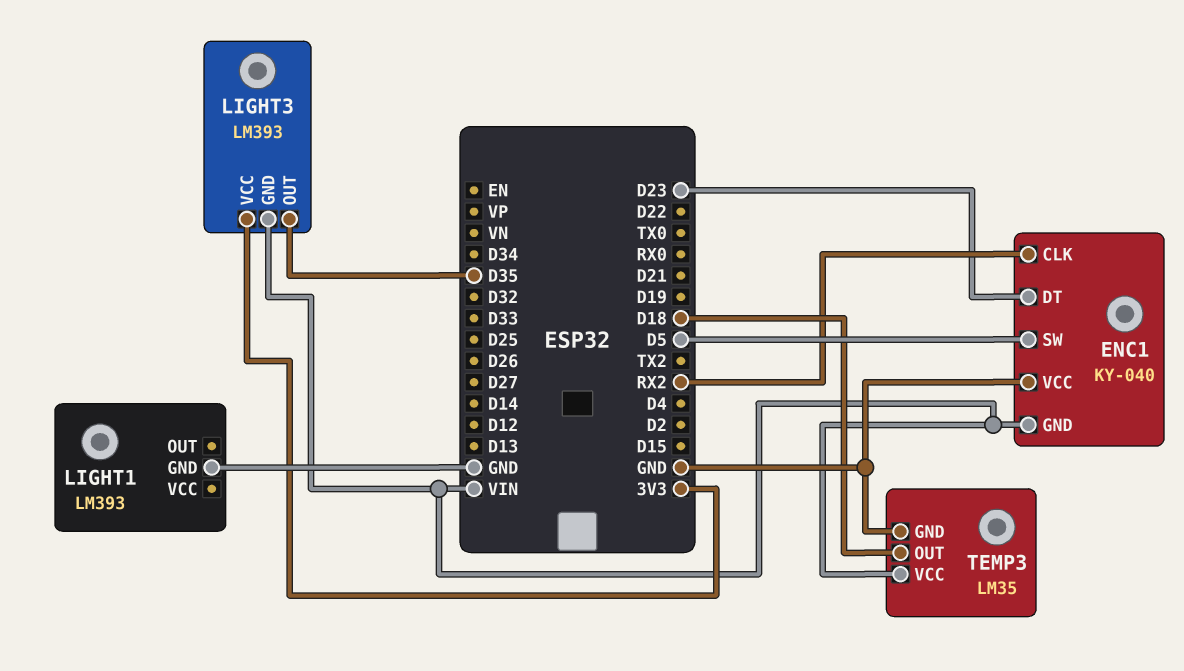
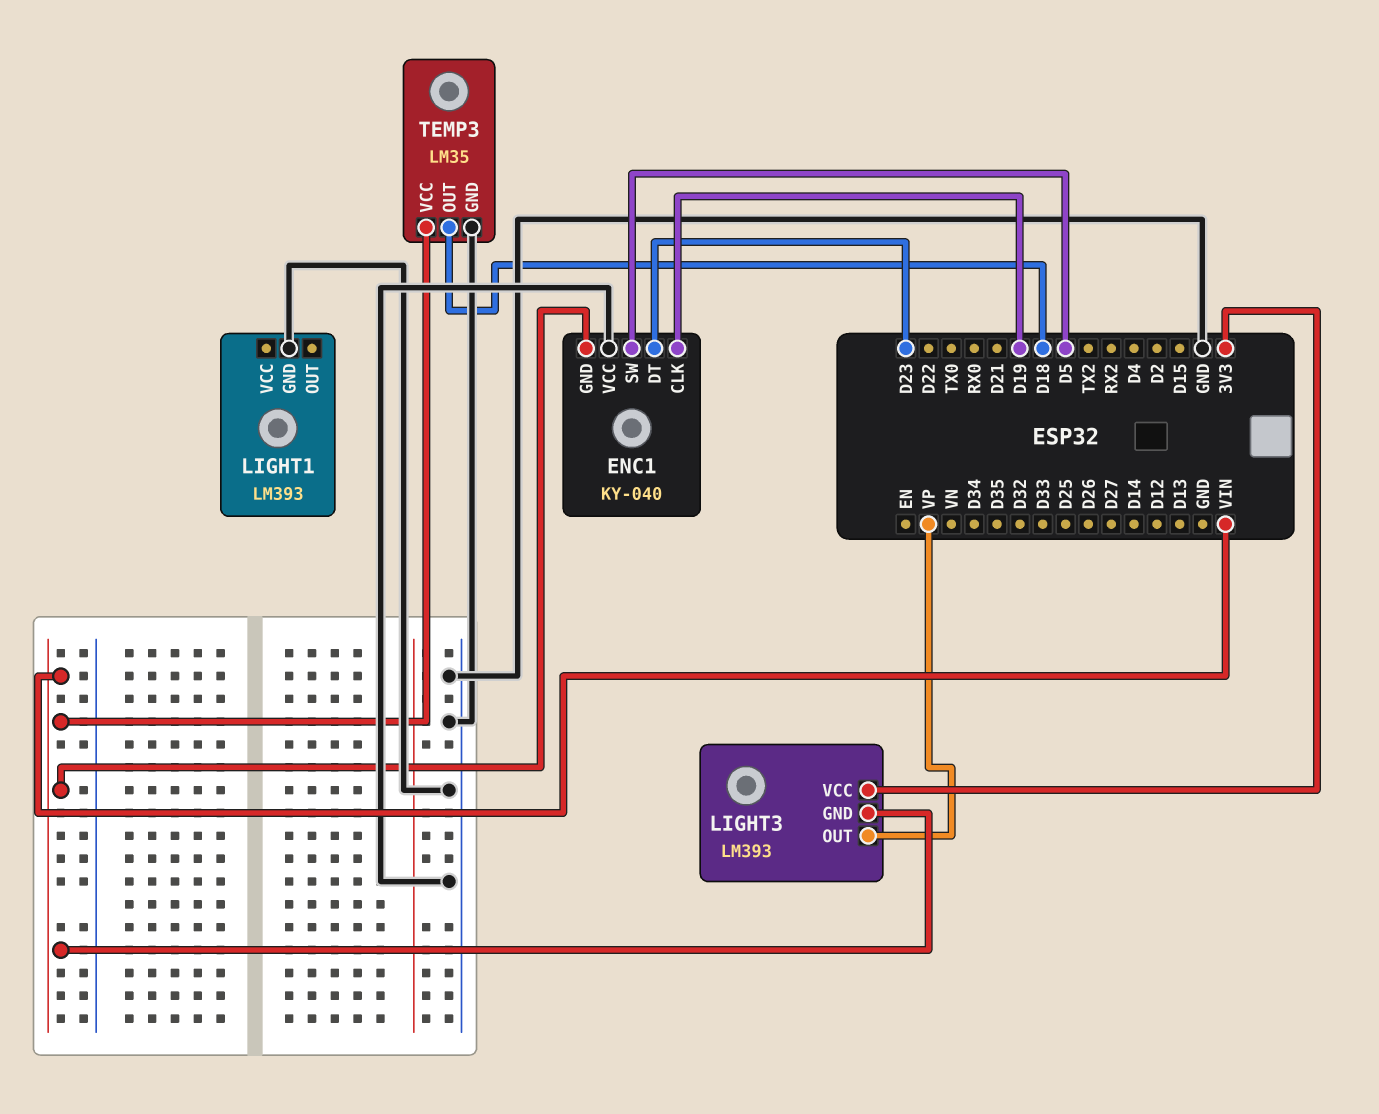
ENC1 pin CLK: RX2 -> D19
LIGHT3 pin OUT: D35 -> VP

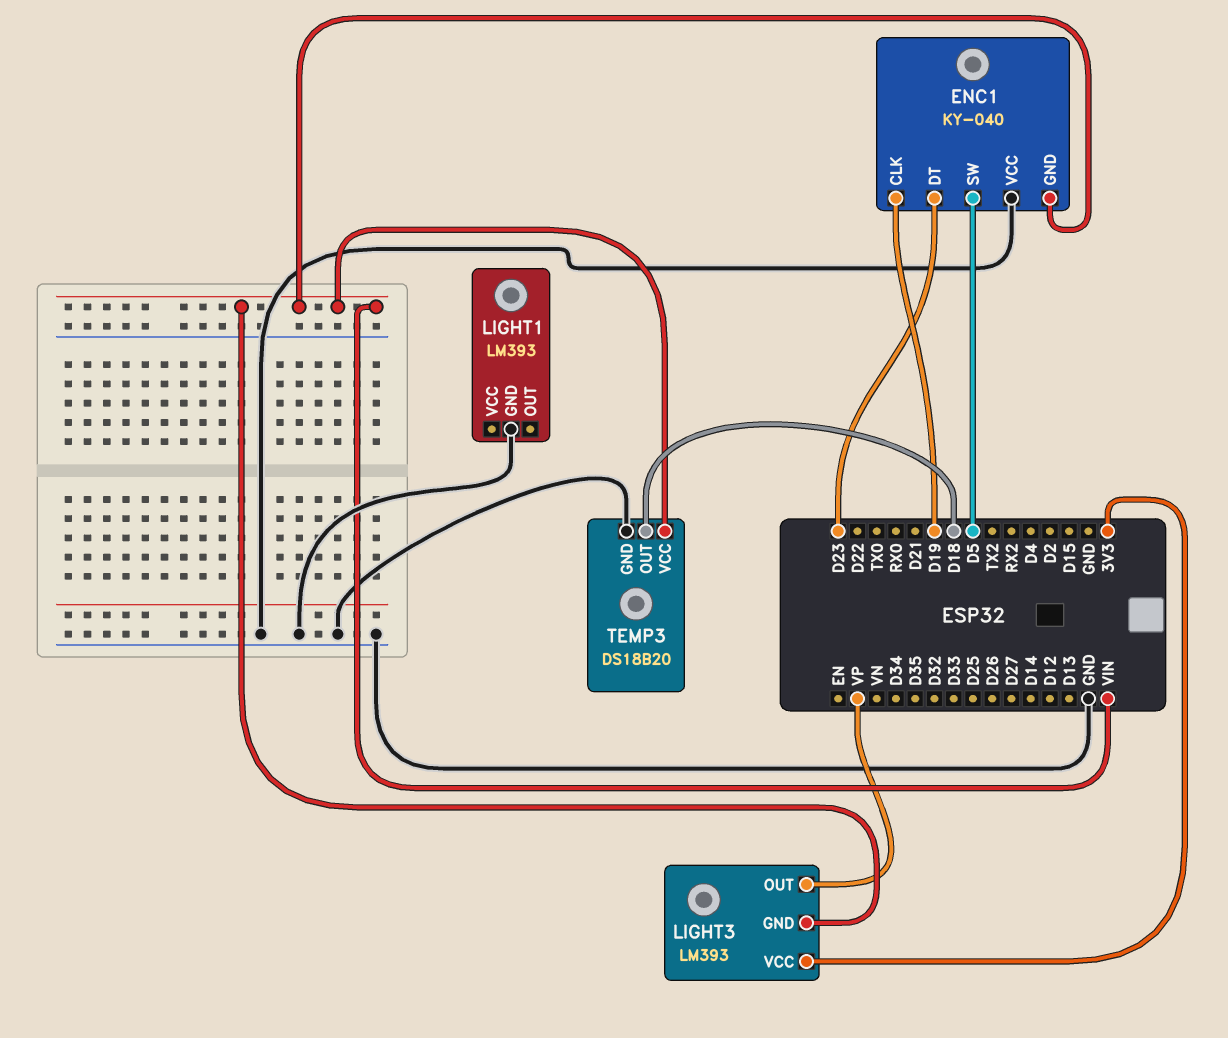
TEMP3: LM35 -> DS18B20

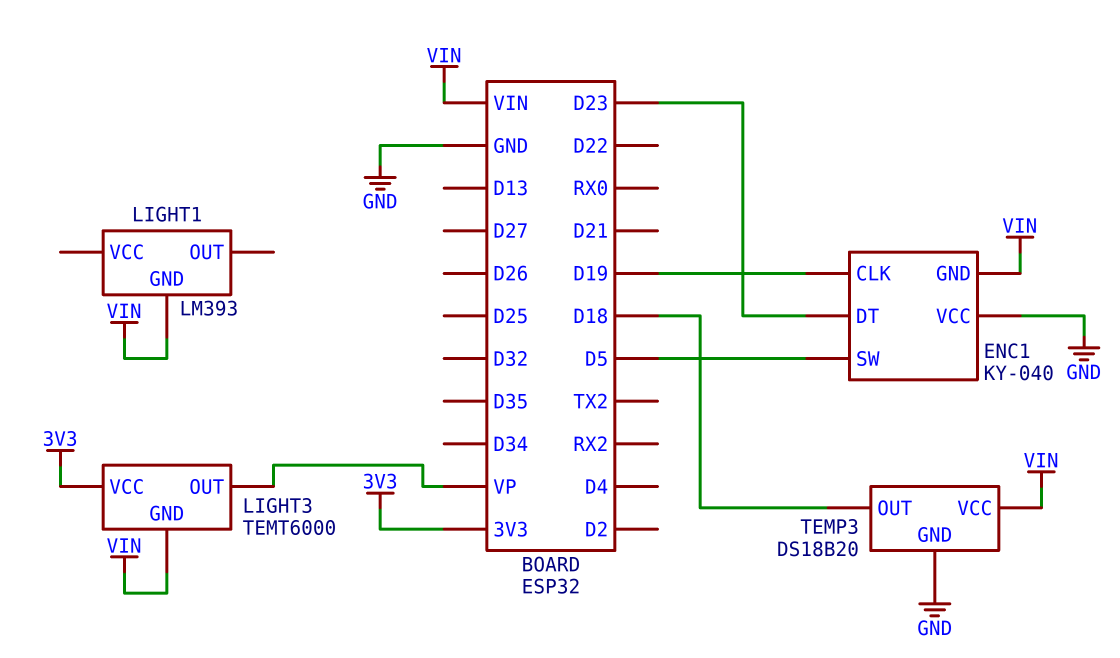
LIGHT1 pin GND: GND -> VIN
LIGHT3: LM393 -> TEMT6000

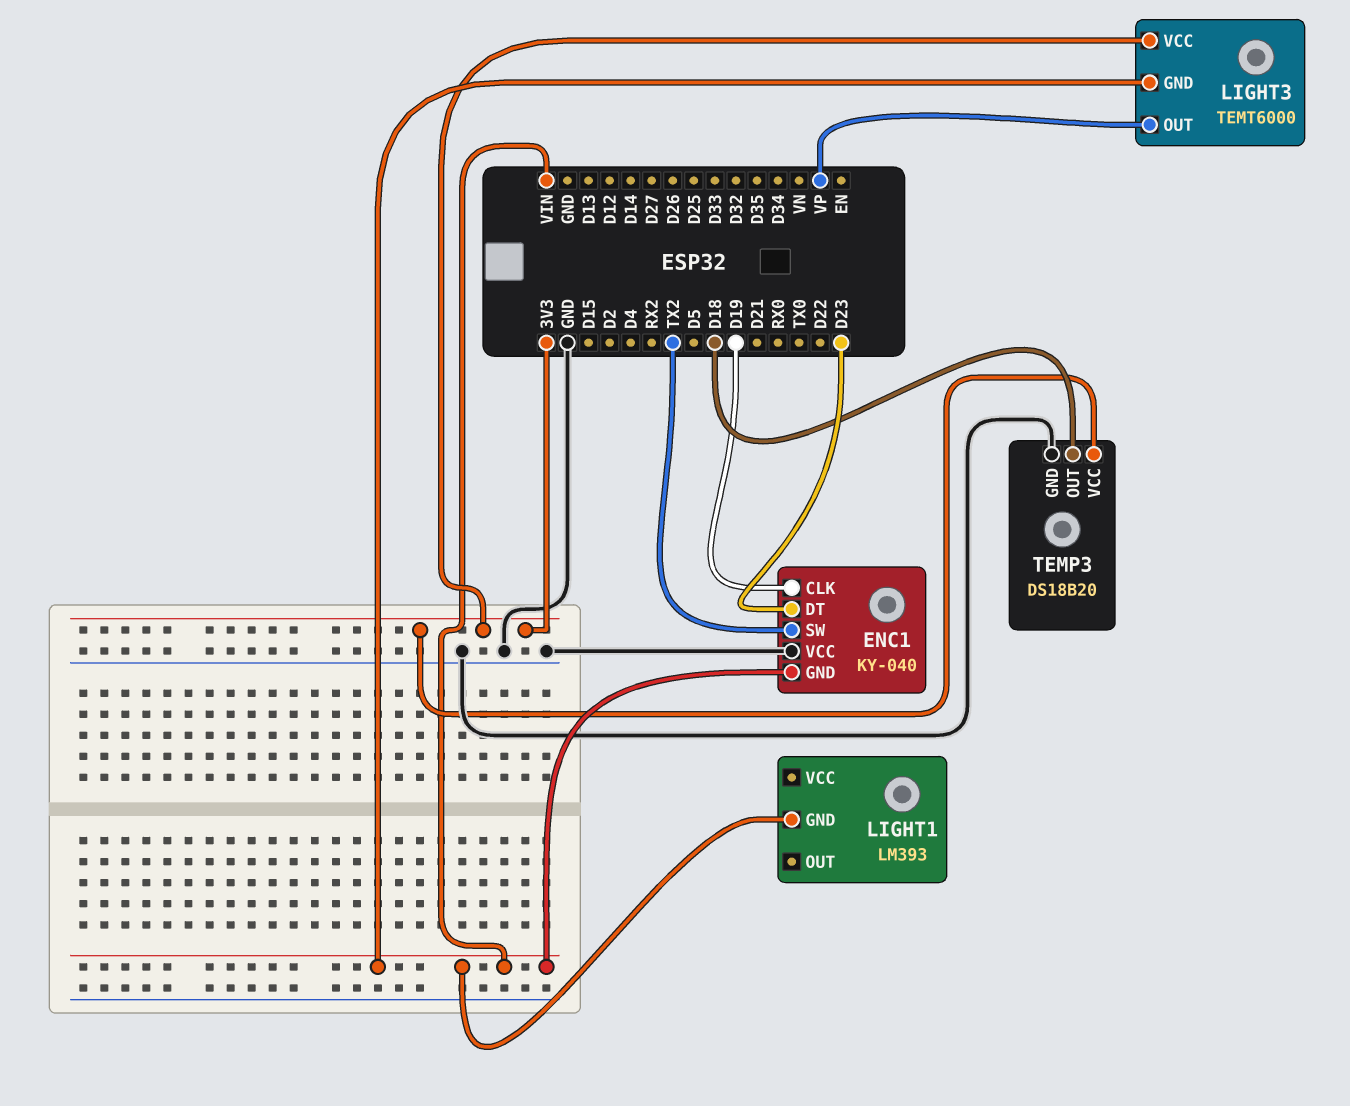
ENC1 pin SW: D5 -> TX2
TEMP3 pin VCC: VIN -> 3V3

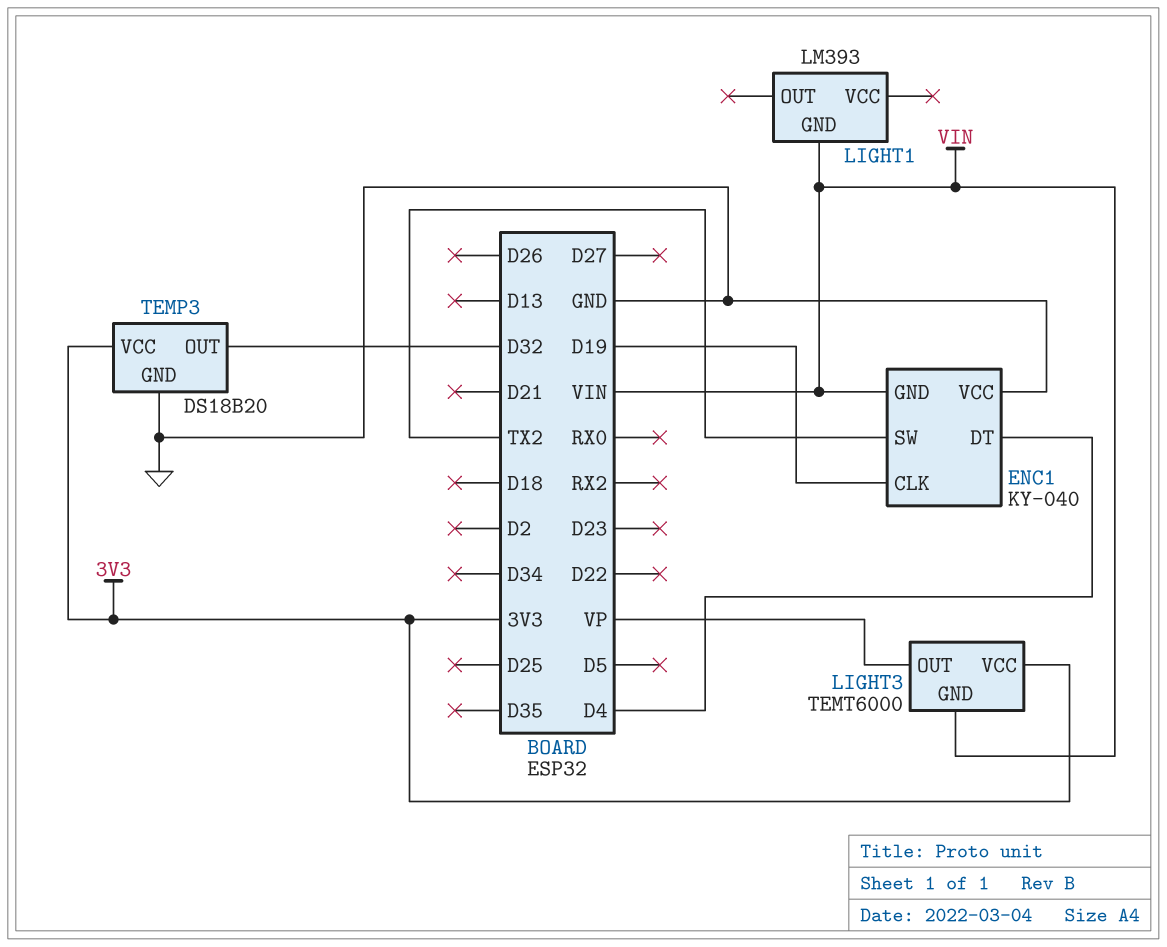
ENC1 pin DT: D23 -> D4
TEMP3 pin OUT: D18 -> D32

